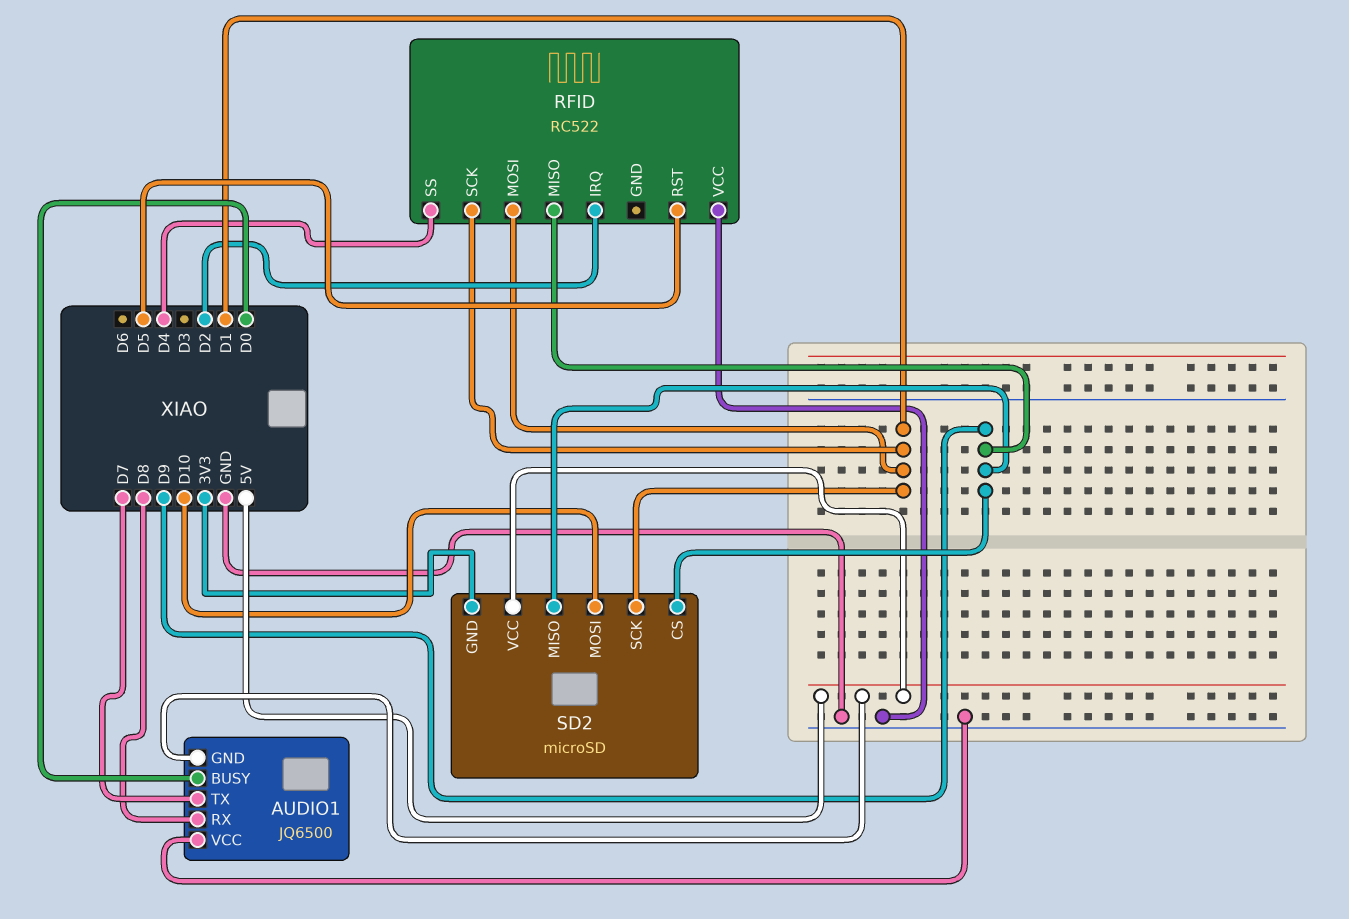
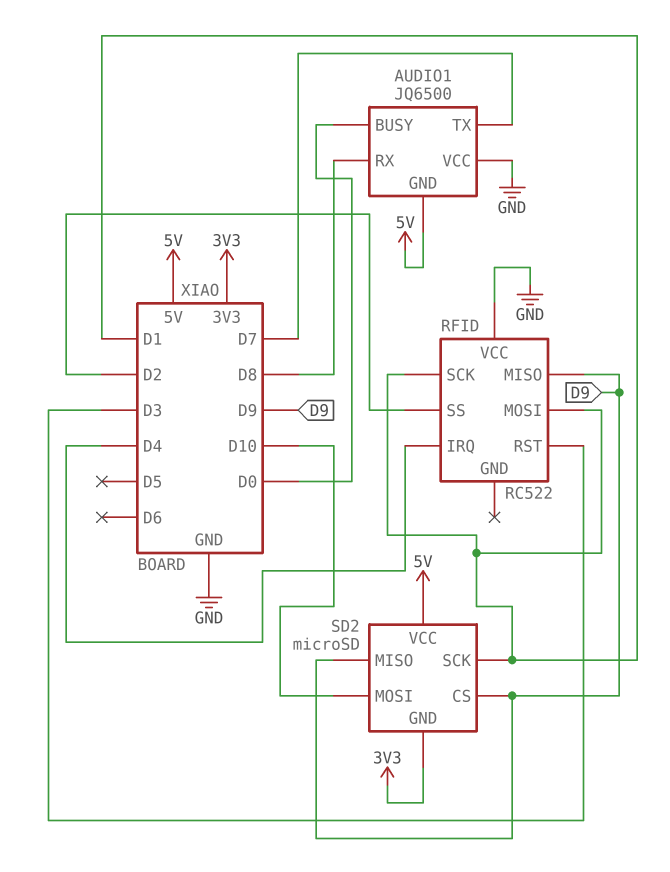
RFID pin IRQ: D2 -> D4
RFID pin RST: D5 -> D3
RFID pin SS: D4 -> D2

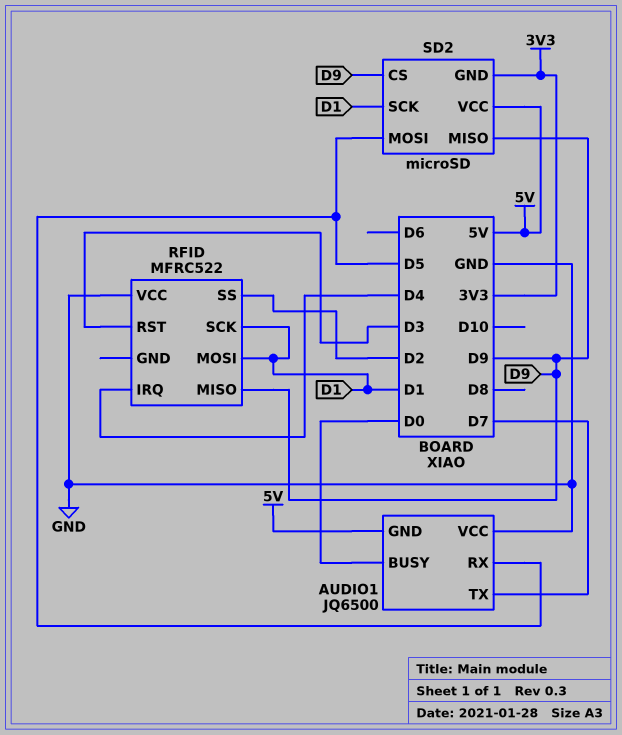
AUDIO1 pin RX: D8 -> D5
RFID: RC522 -> MFRC522
SD2 pin MOSI: D10 -> D5

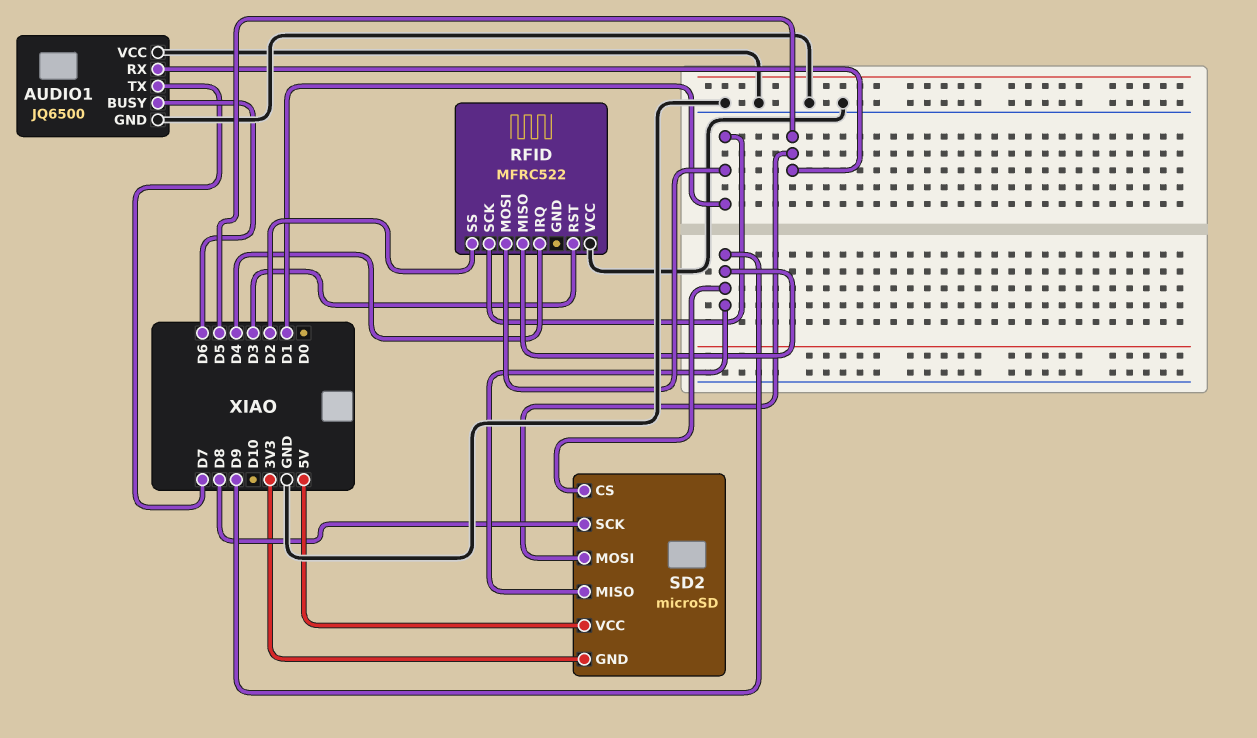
AUDIO1 pin BUSY: D0 -> D6
AUDIO1 pin GND: 5V -> GND
SD2 pin SCK: D1 -> D8

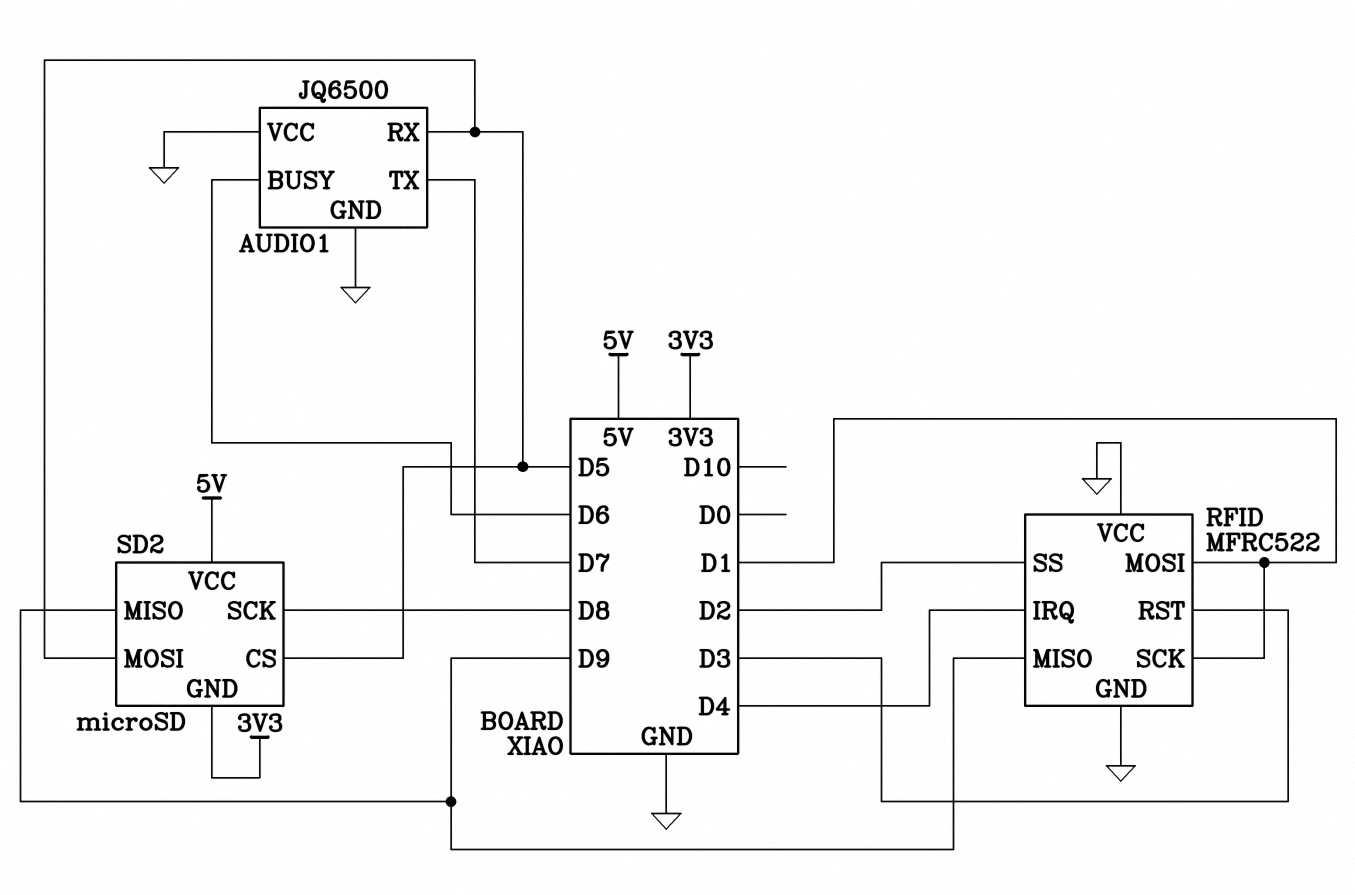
RFID pin GND: none -> GND
SD2 pin CS: D9 -> D5

